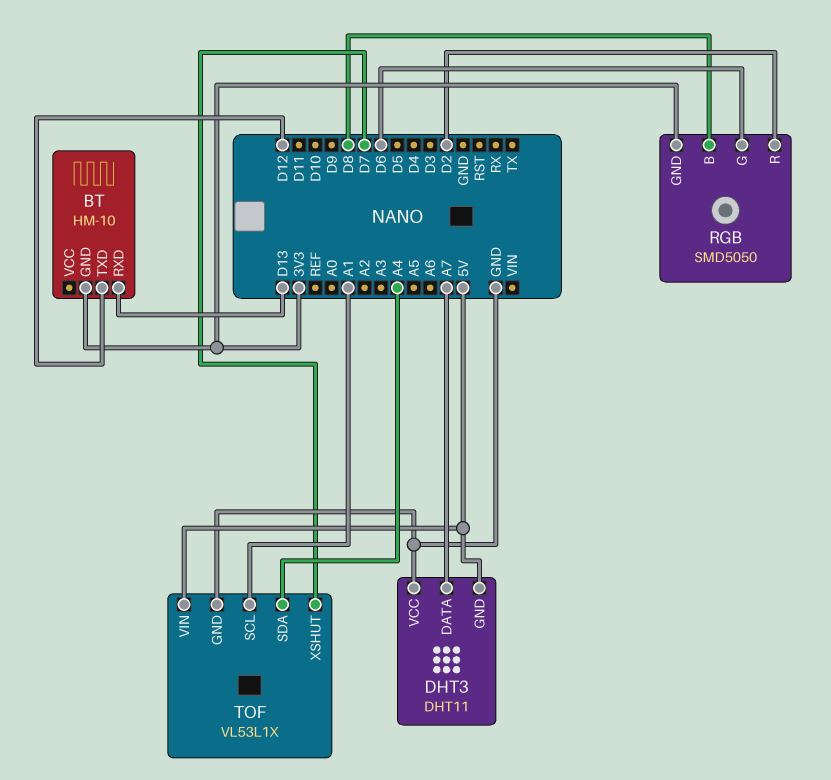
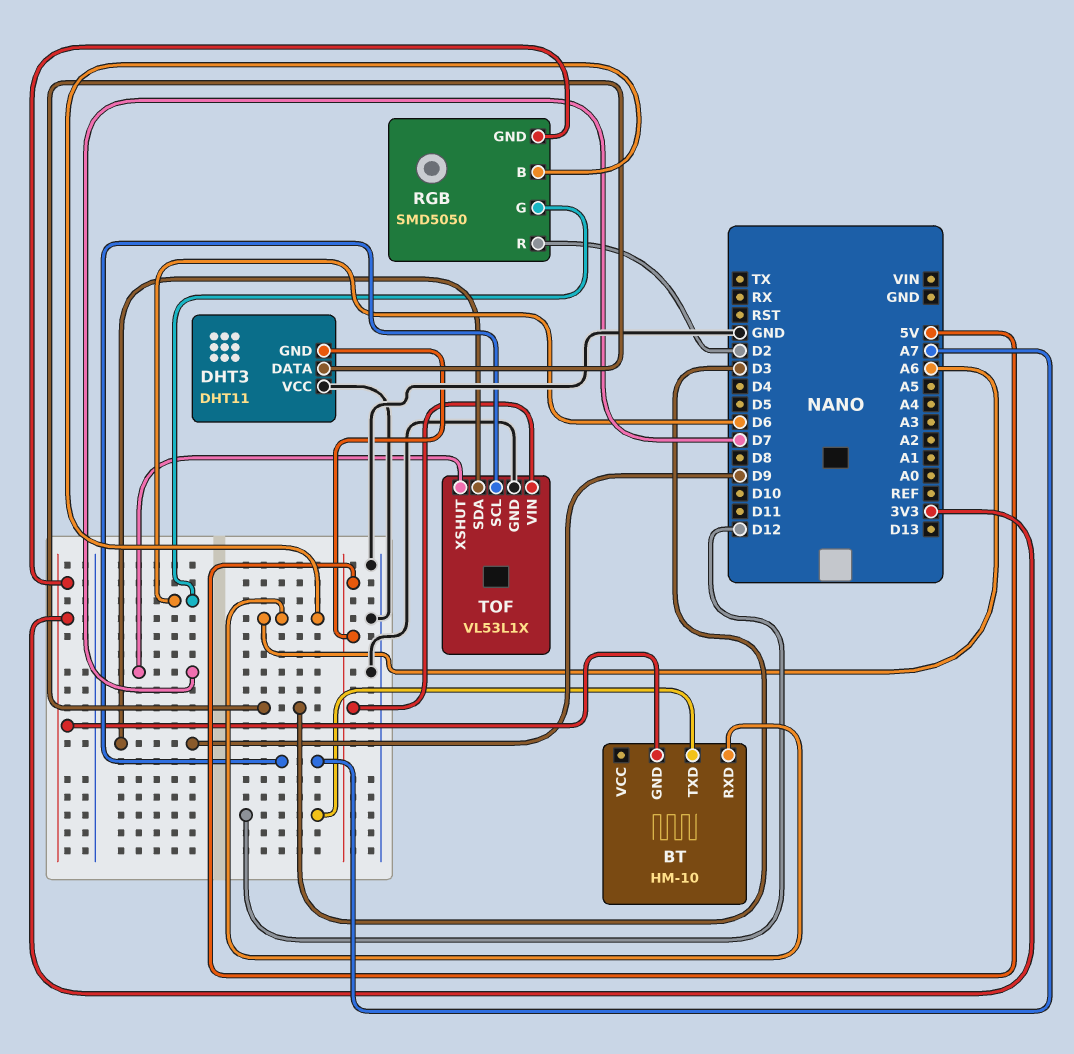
BT pin RXD: D13 -> A6
DHT3 pin DATA: A7 -> D3
RGB pin B: D8 -> A6
TOF pin SCL: A1 -> A7
TOF pin SDA: A4 -> D9

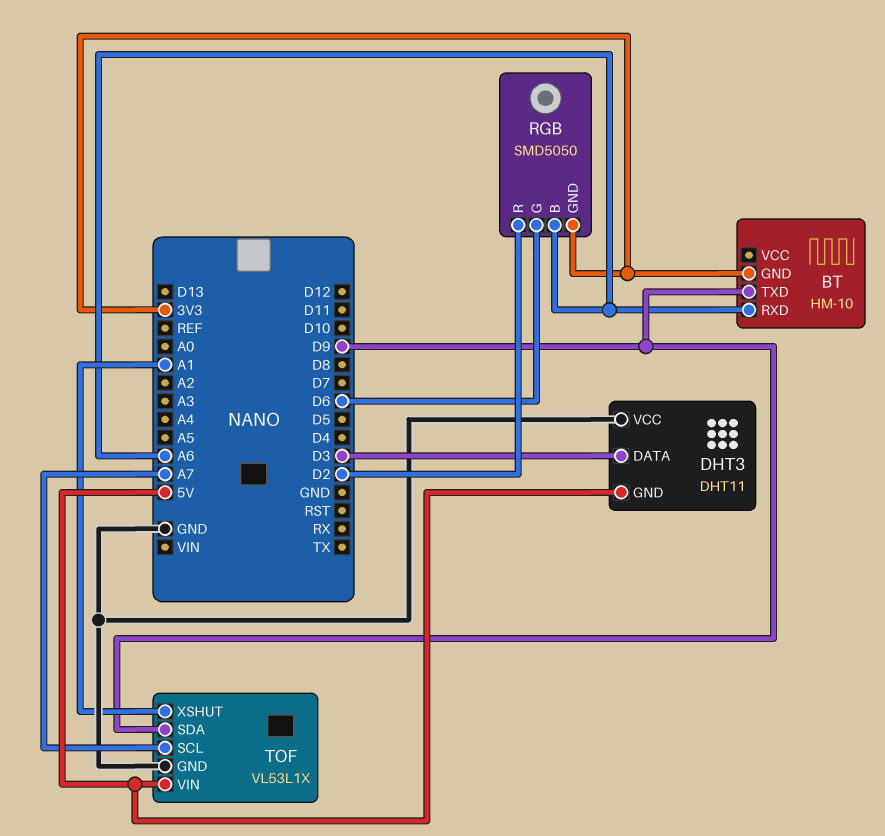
BT pin TXD: D12 -> D9
TOF pin XSHUT: D7 -> A1

